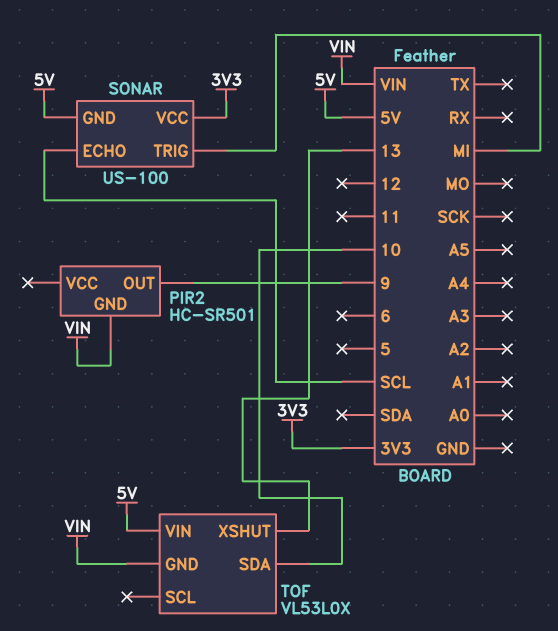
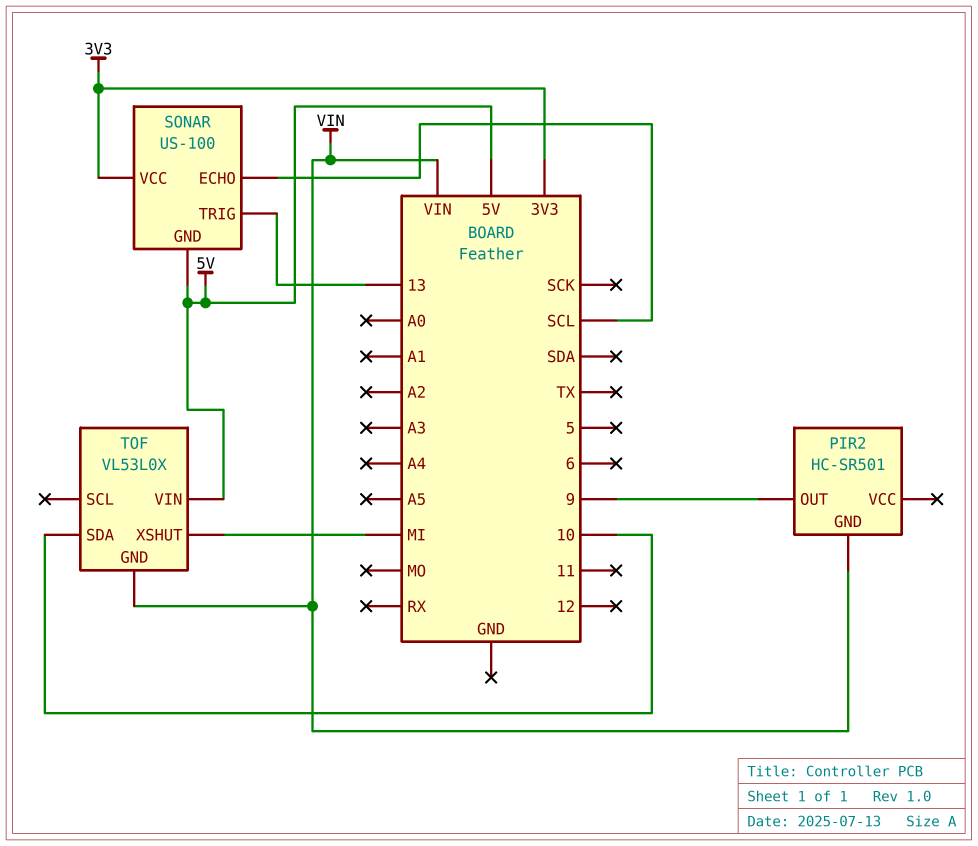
SONAR pin TRIG: MI -> 13
TOF pin XSHUT: 13 -> MI

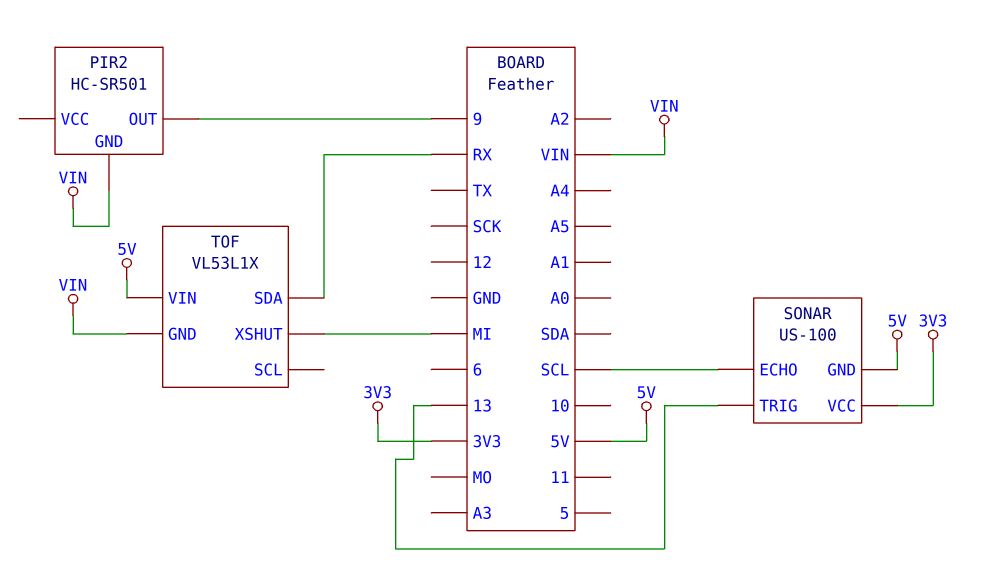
TOF: VL53L0X -> VL53L1X
TOF pin SDA: 10 -> RX

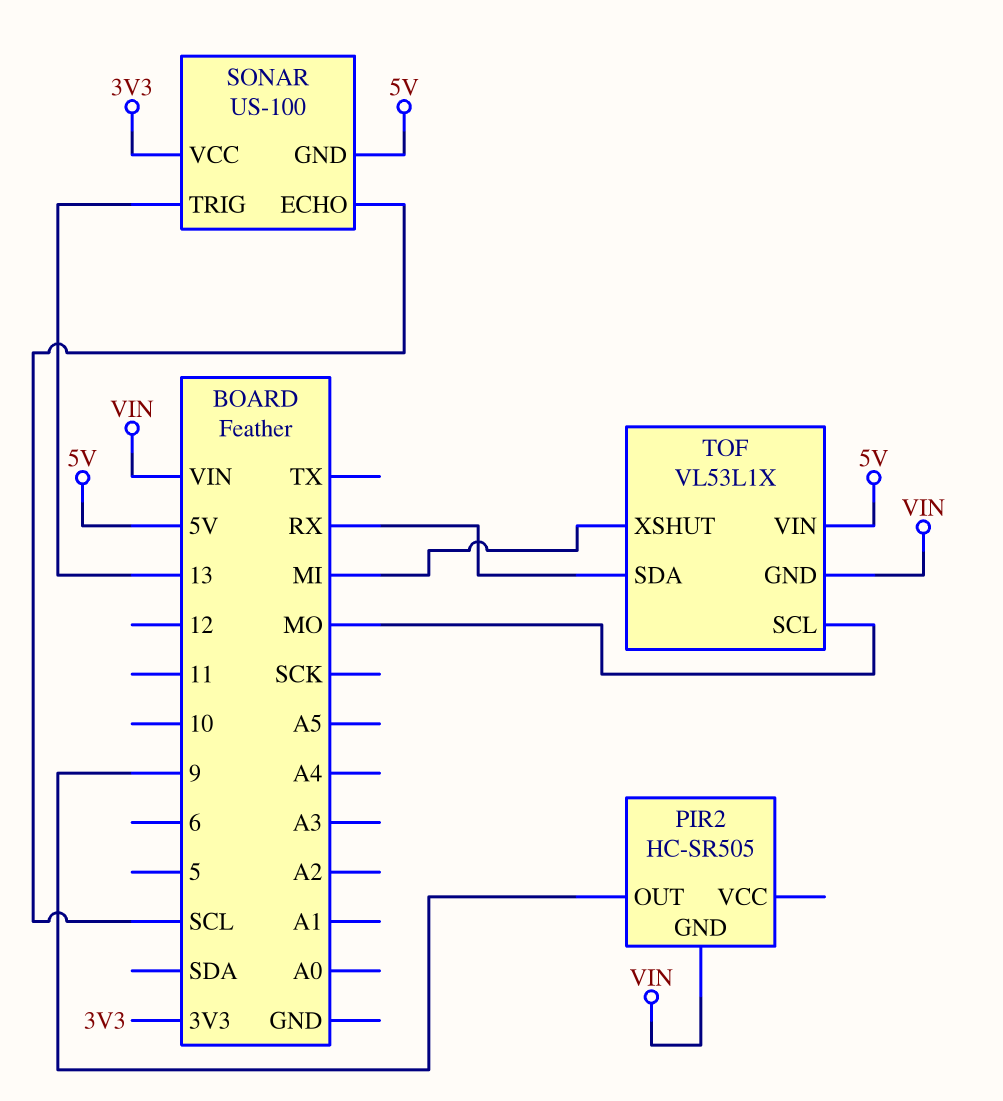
PIR2: HC-SR501 -> HC-SR505
TOF pin SCL: none -> MO

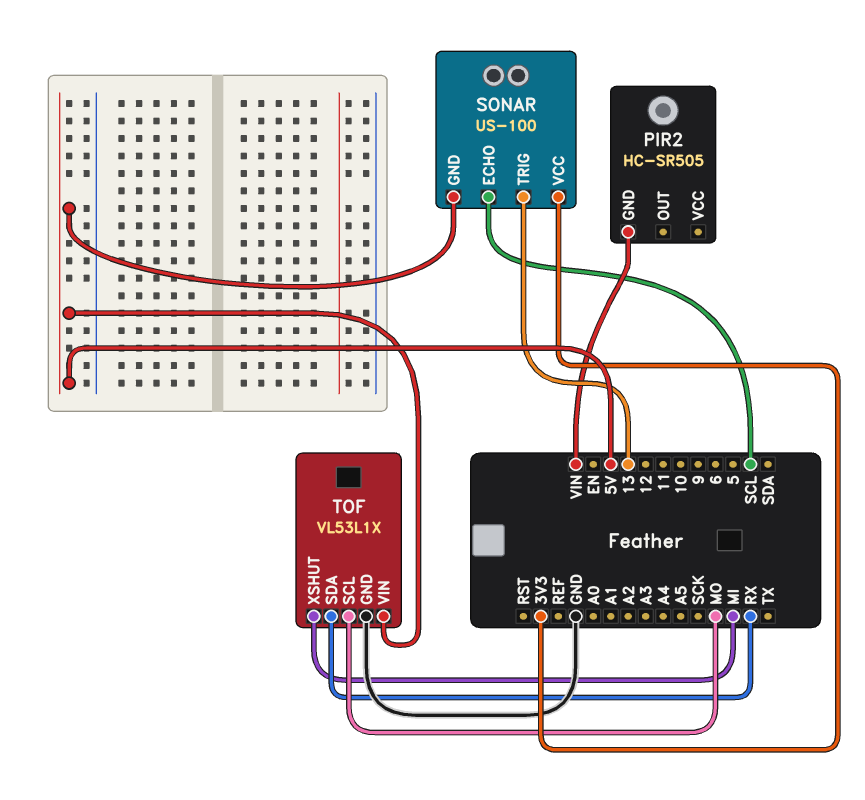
PIR2 pin OUT: 9 -> none
TOF pin GND: VIN -> GND

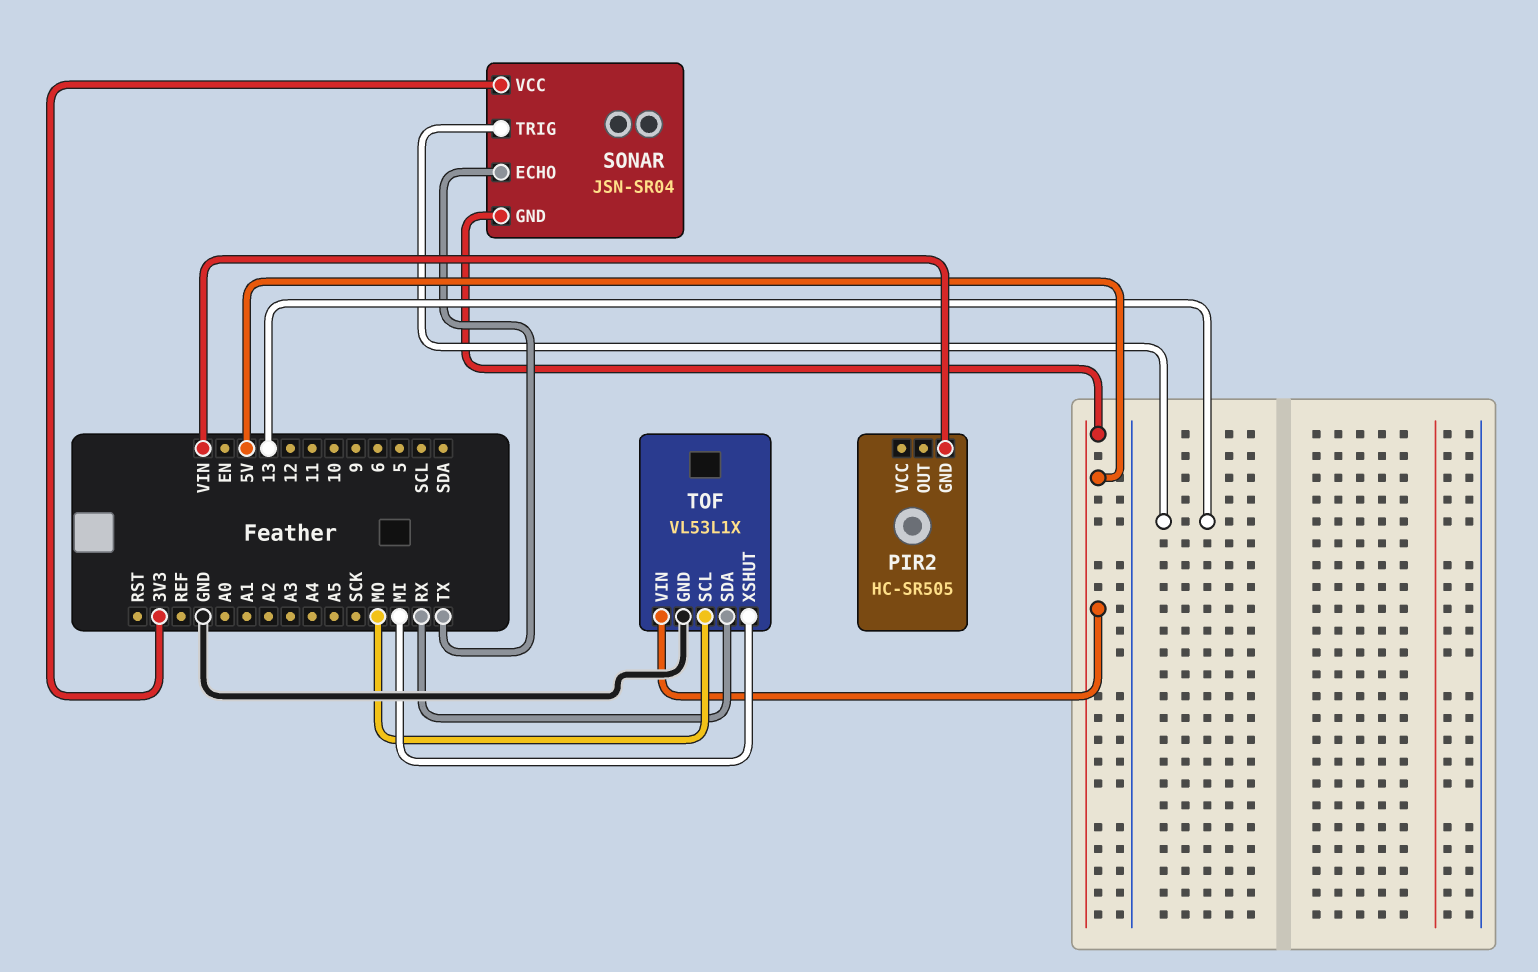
SONAR: US-100 -> JSN-SR04
SONAR pin ECHO: SCL -> TX

